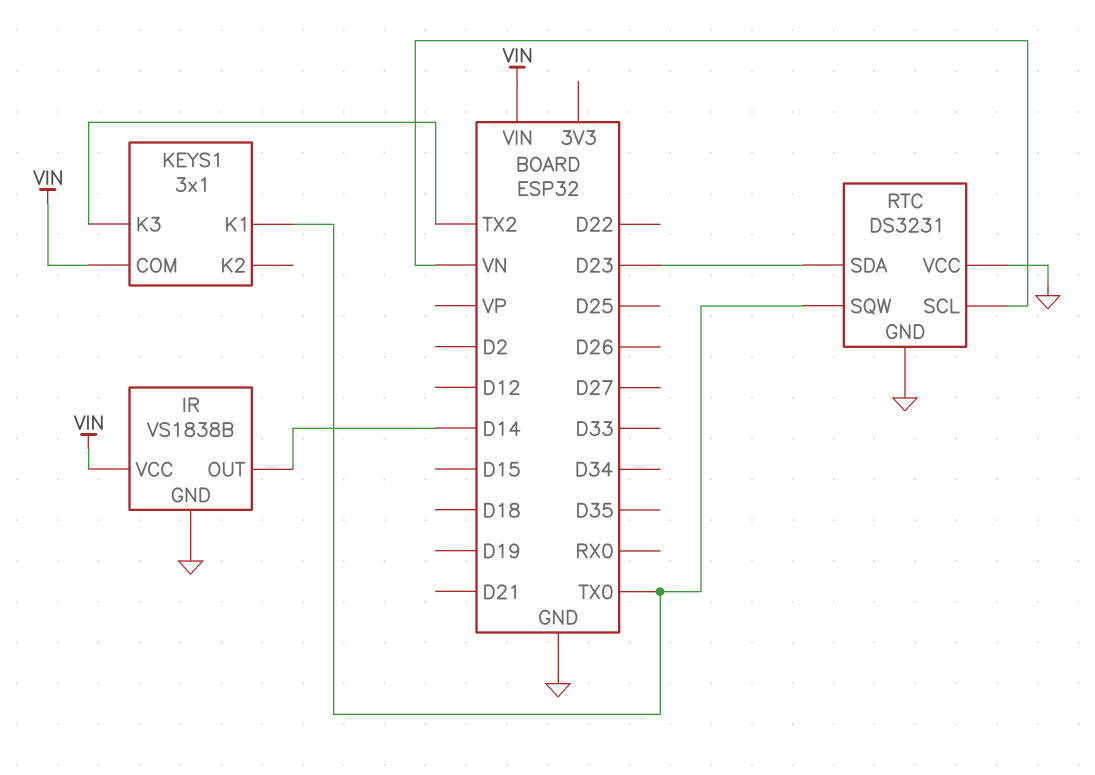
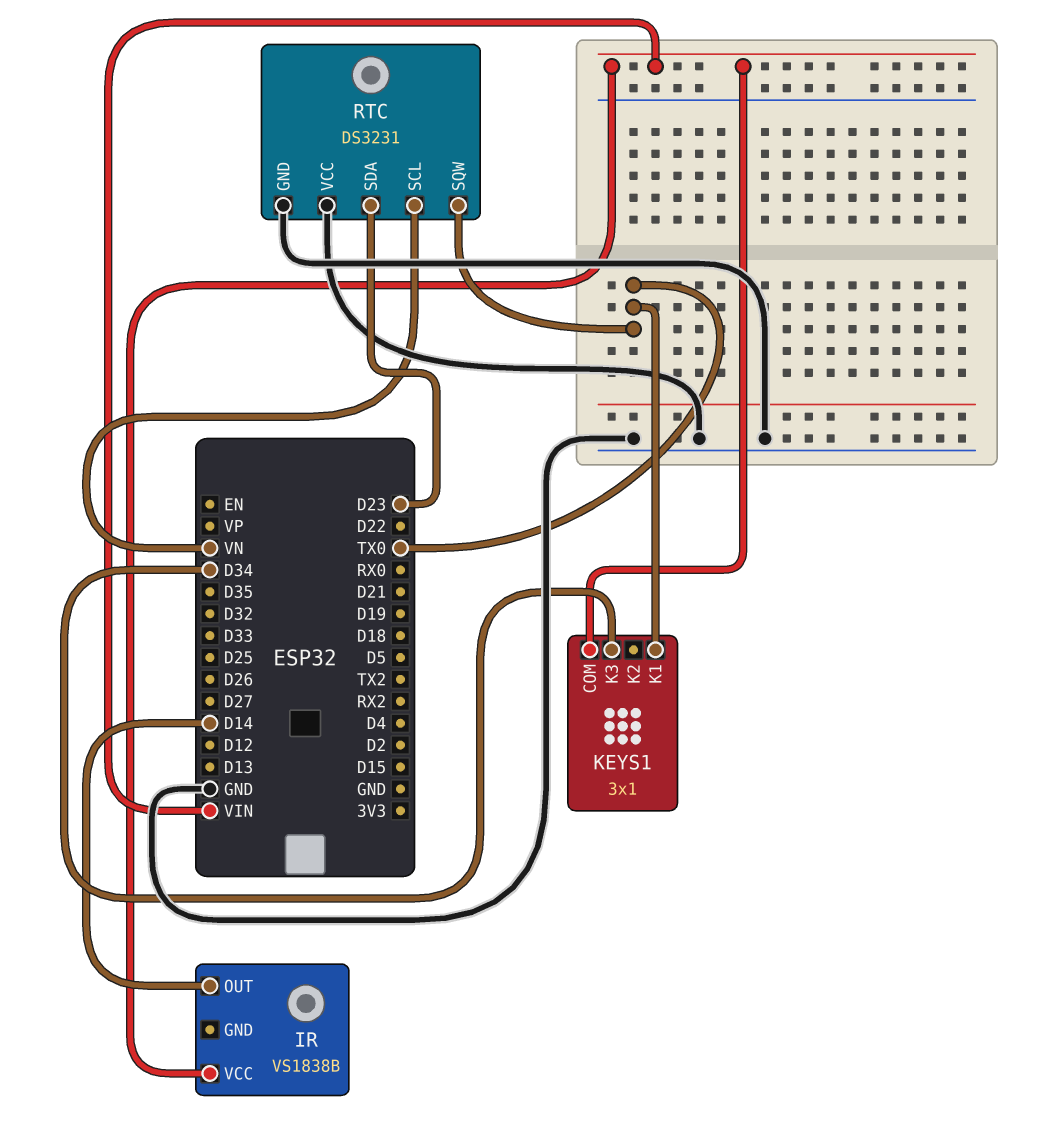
IR pin GND: GND -> none
KEYS1 pin K3: TX2 -> D34

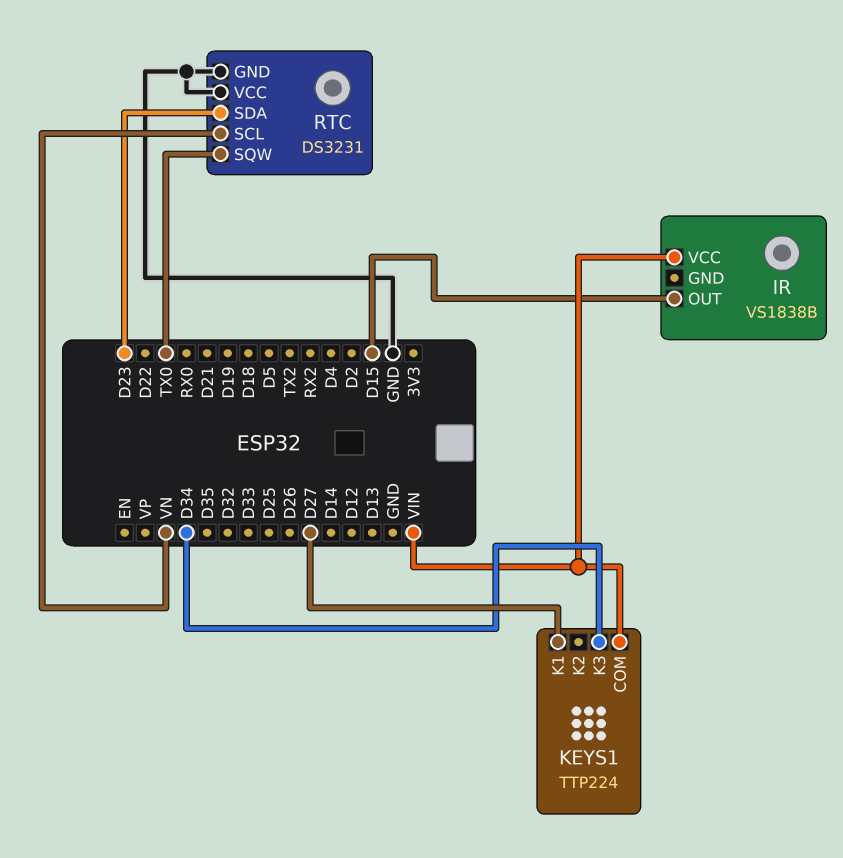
IR pin OUT: D14 -> D15
KEYS1: 3x1 -> TTP224
KEYS1 pin K1: TX0 -> D27

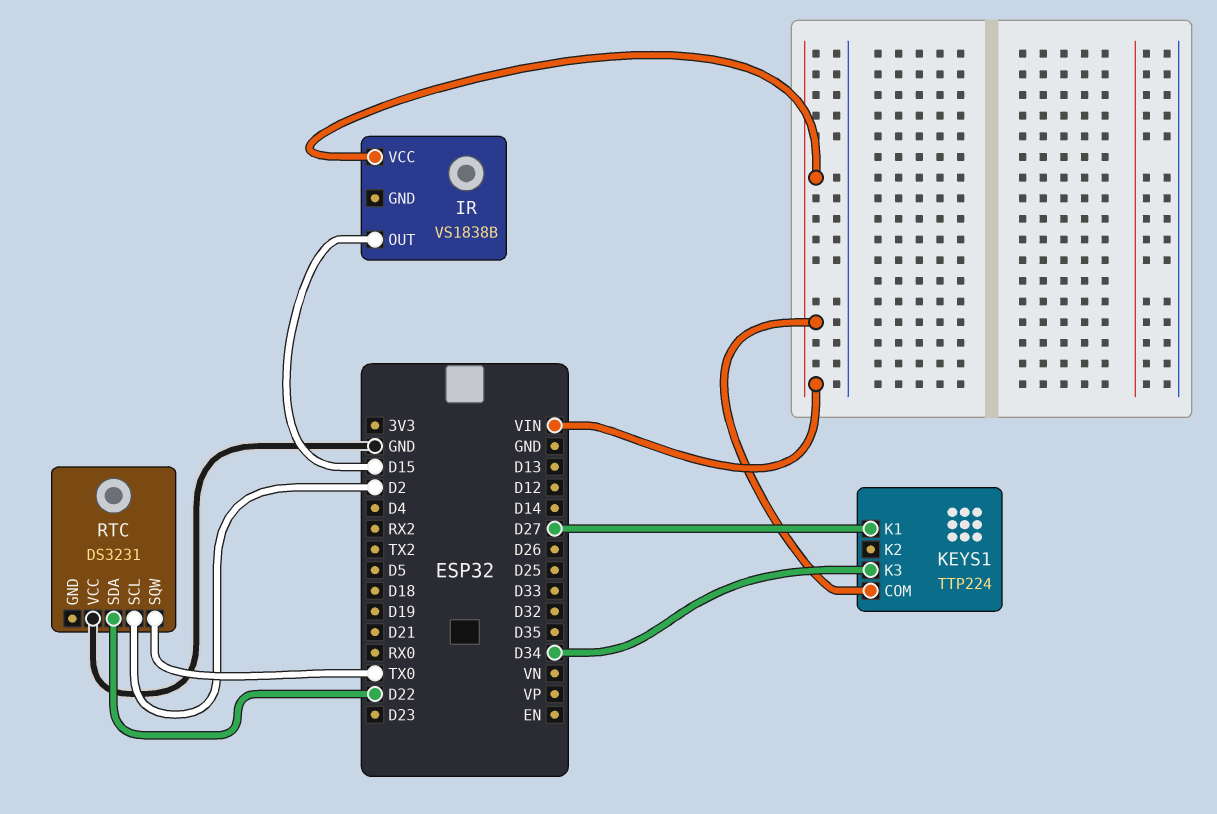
RTC pin GND: GND -> none
RTC pin SCL: VN -> D2
RTC pin SDA: D23 -> D22

